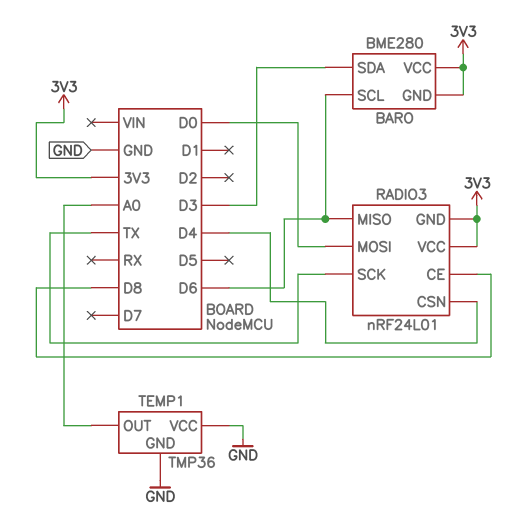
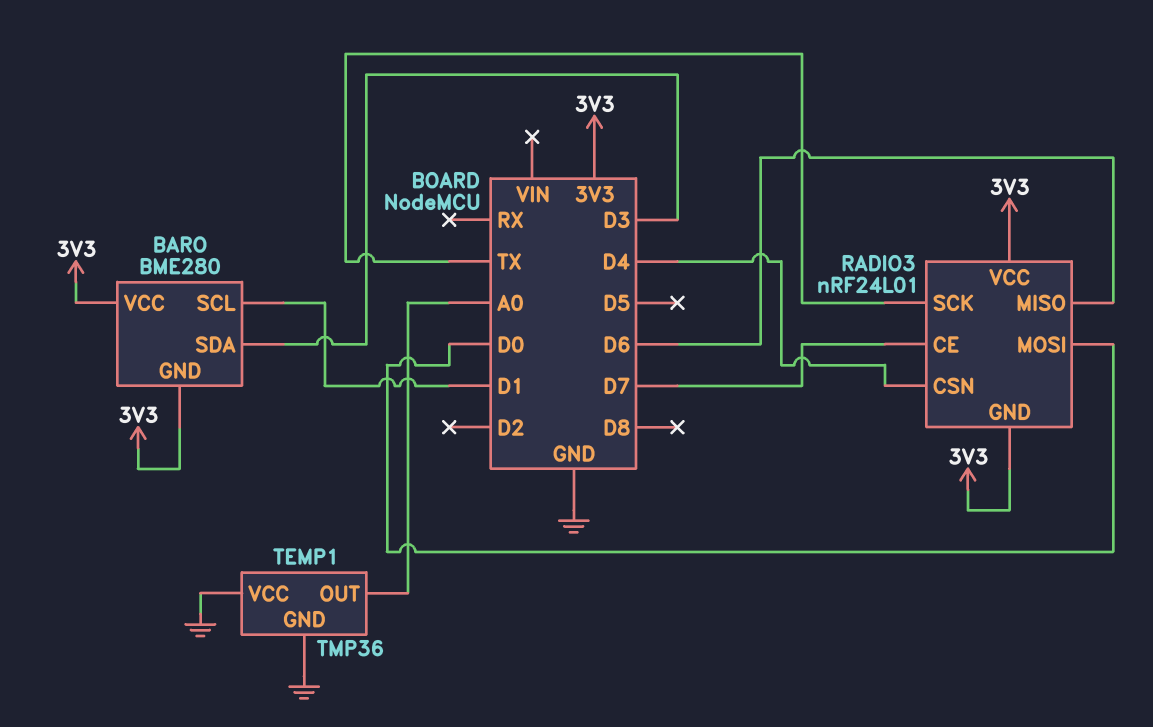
BARO pin SCL: D6 -> D1
RADIO3 pin CE: D8 -> D7

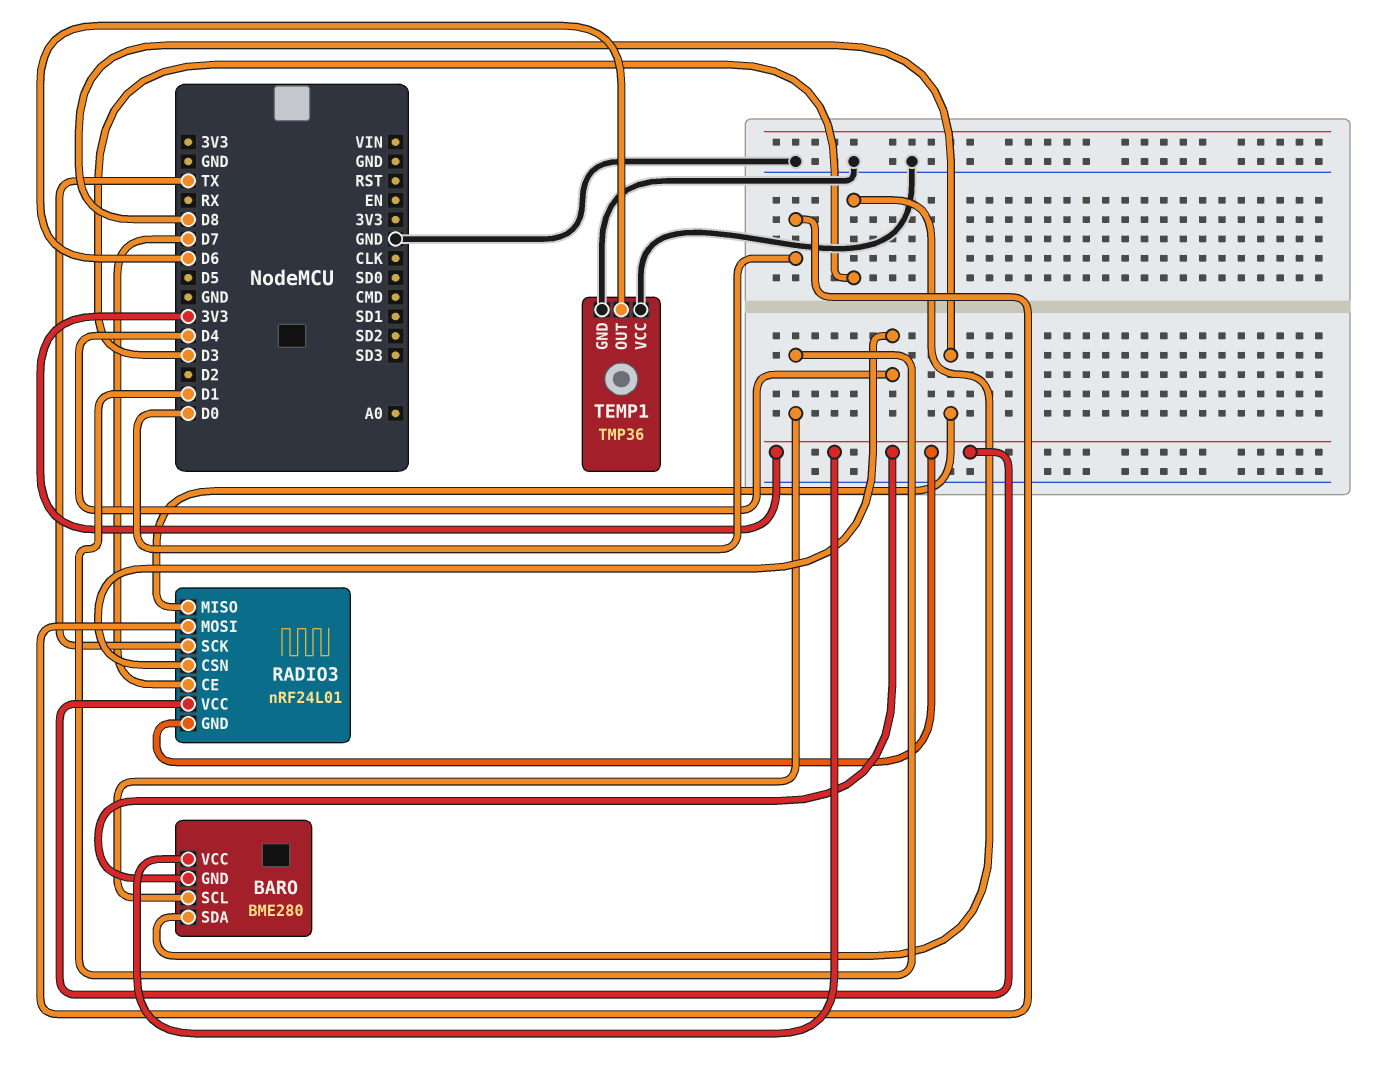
RADIO3 pin MISO: D6 -> D8
TEMP1 pin OUT: A0 -> D6

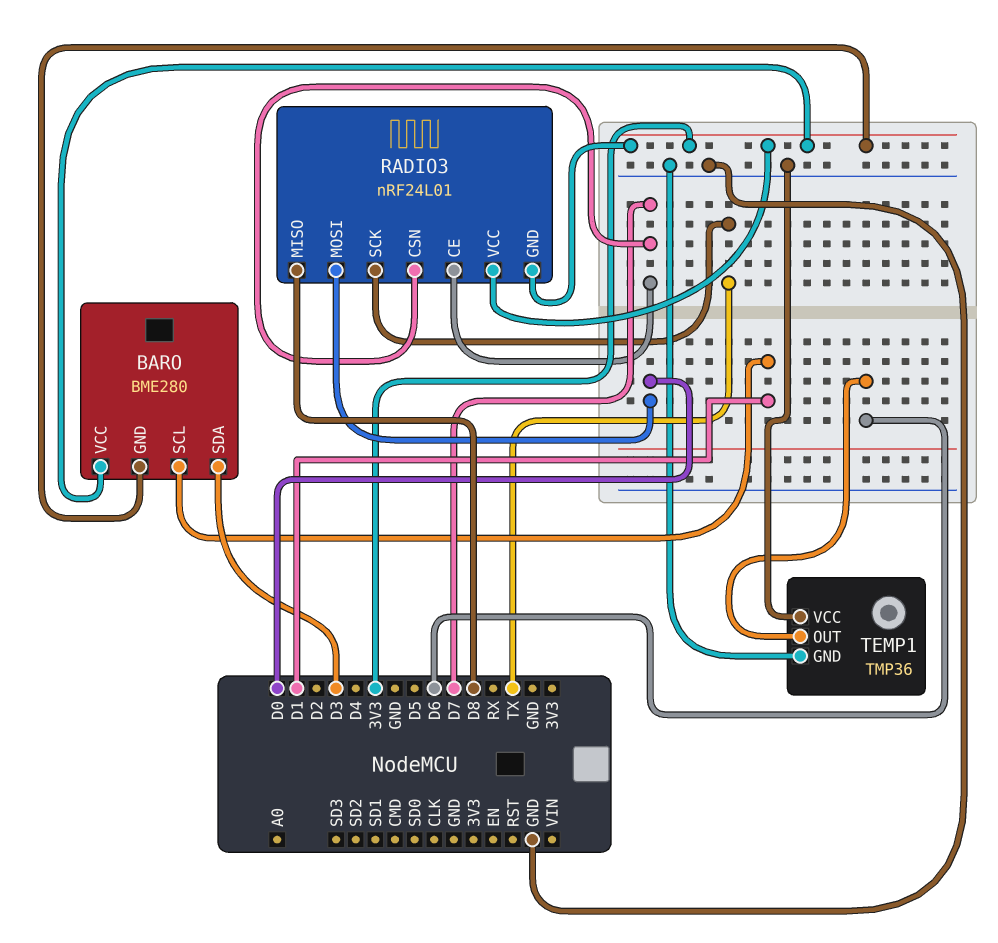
RADIO3 pin CSN: D4 -> D7

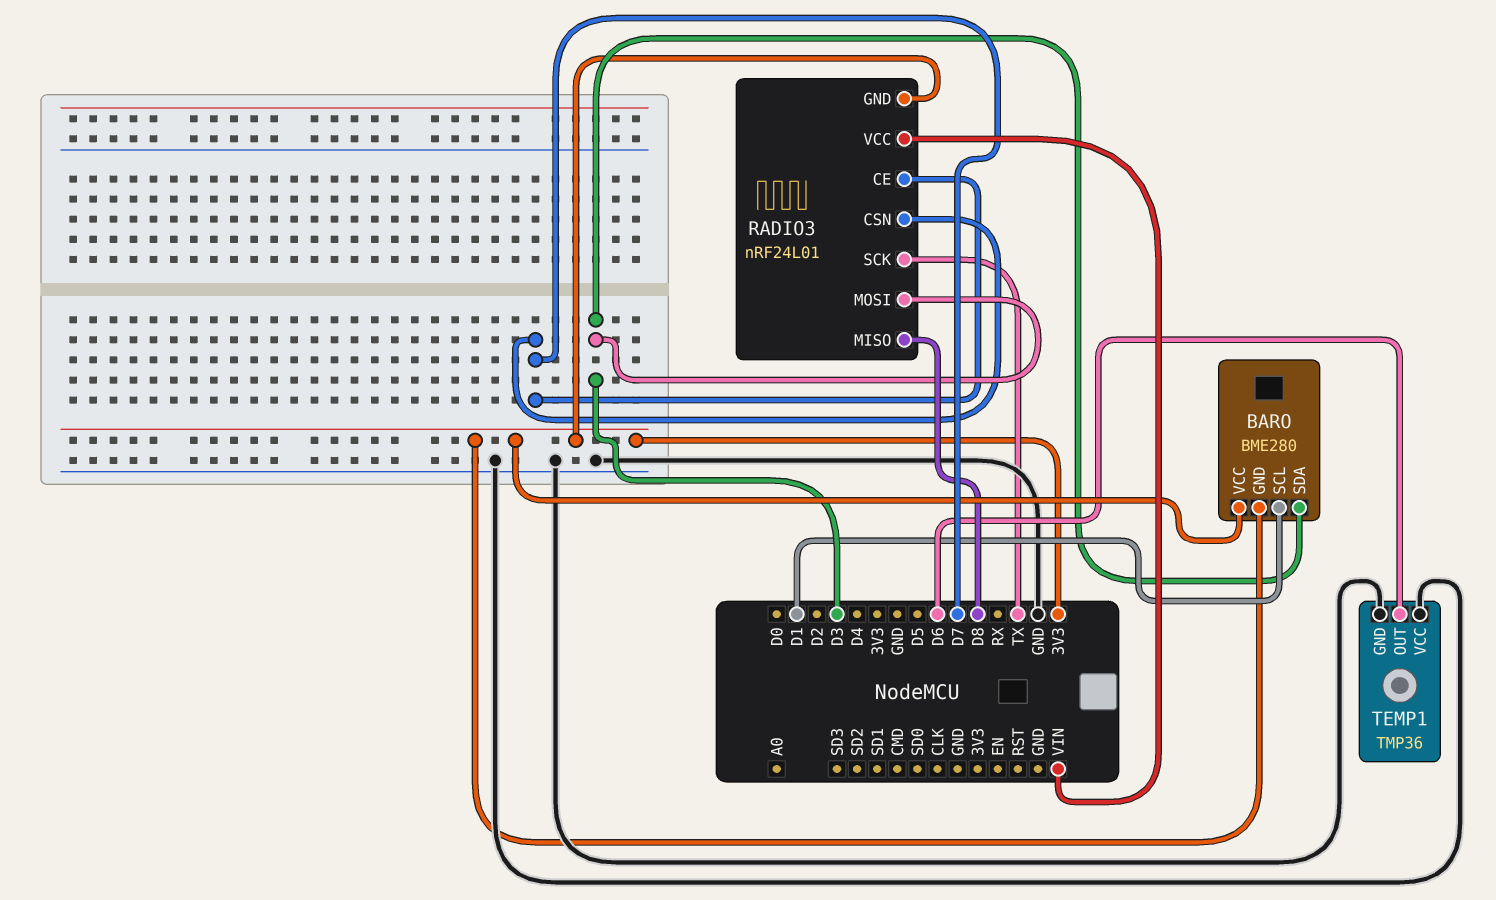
RADIO3 pin MOSI: D0 -> D3
RADIO3 pin VCC: 3V3 -> VIN

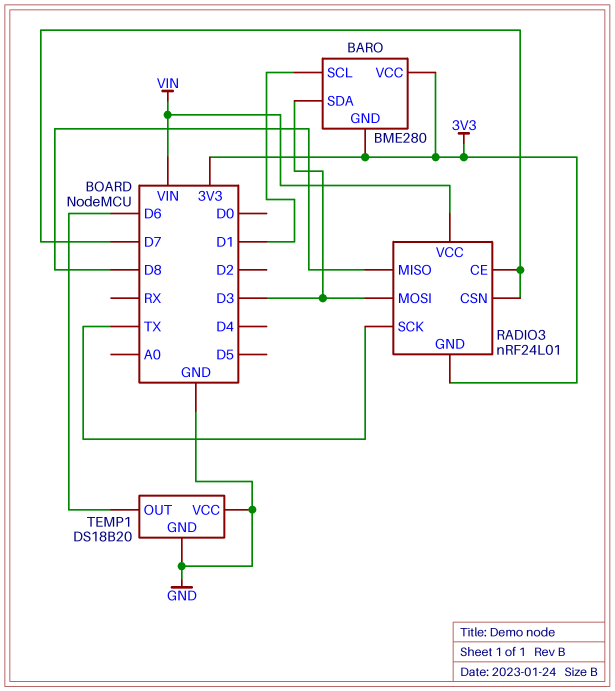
TEMP1: TMP36 -> DS18B20

